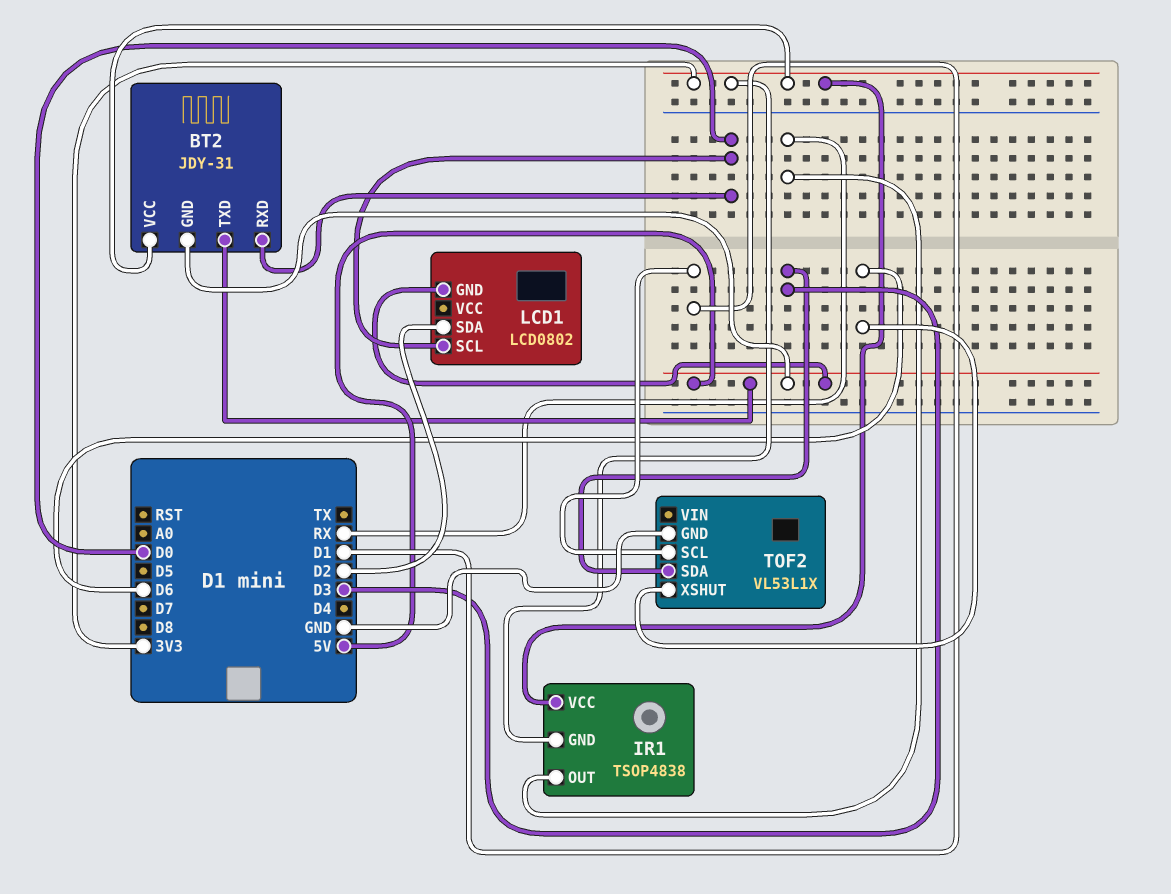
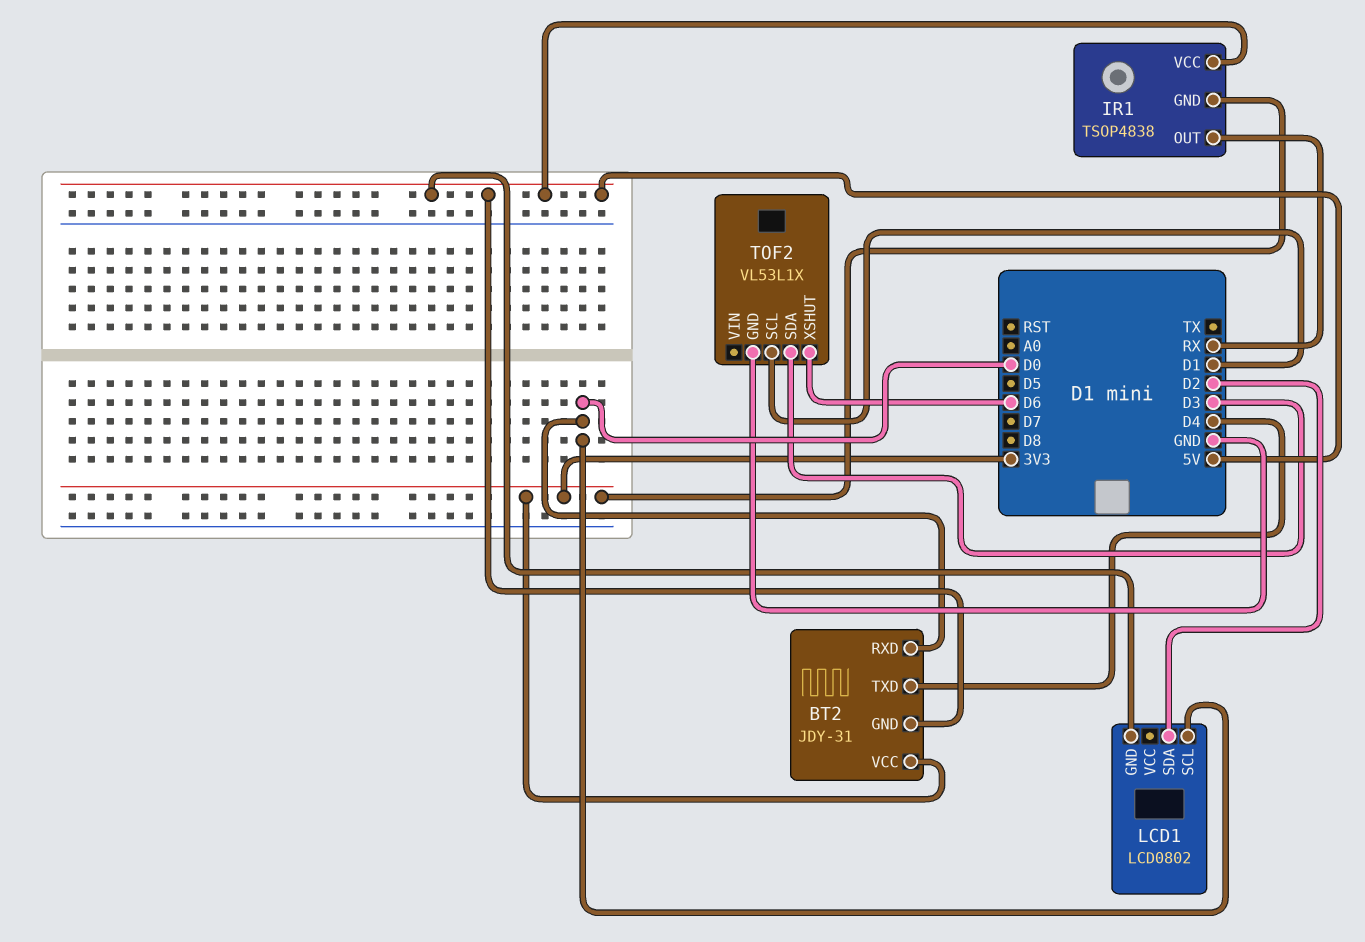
BT2 pin TXD: 5V -> D4
IR1 pin VCC: 3V3 -> 5V

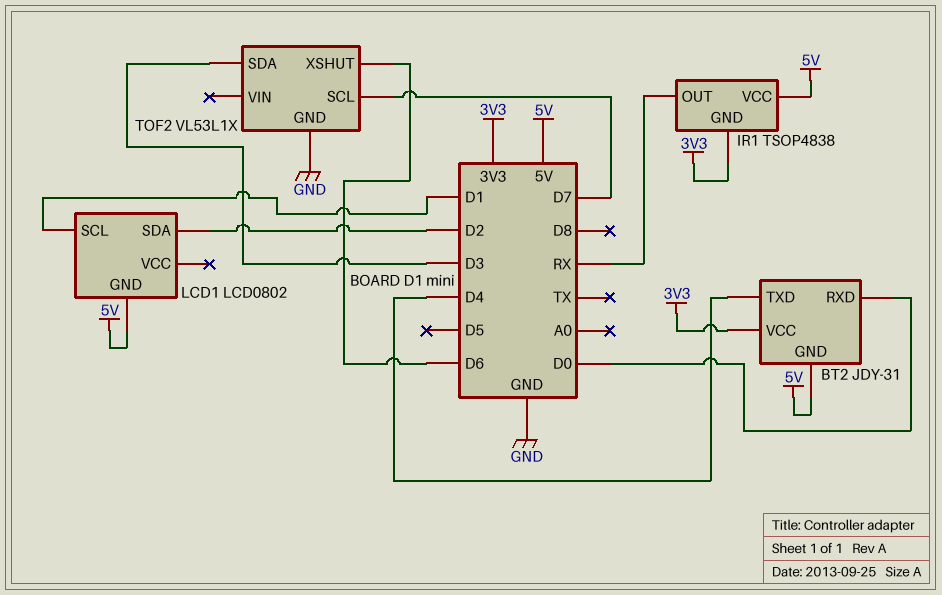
LCD1 pin SCL: D0 -> D1
TOF2 pin SCL: D1 -> D7

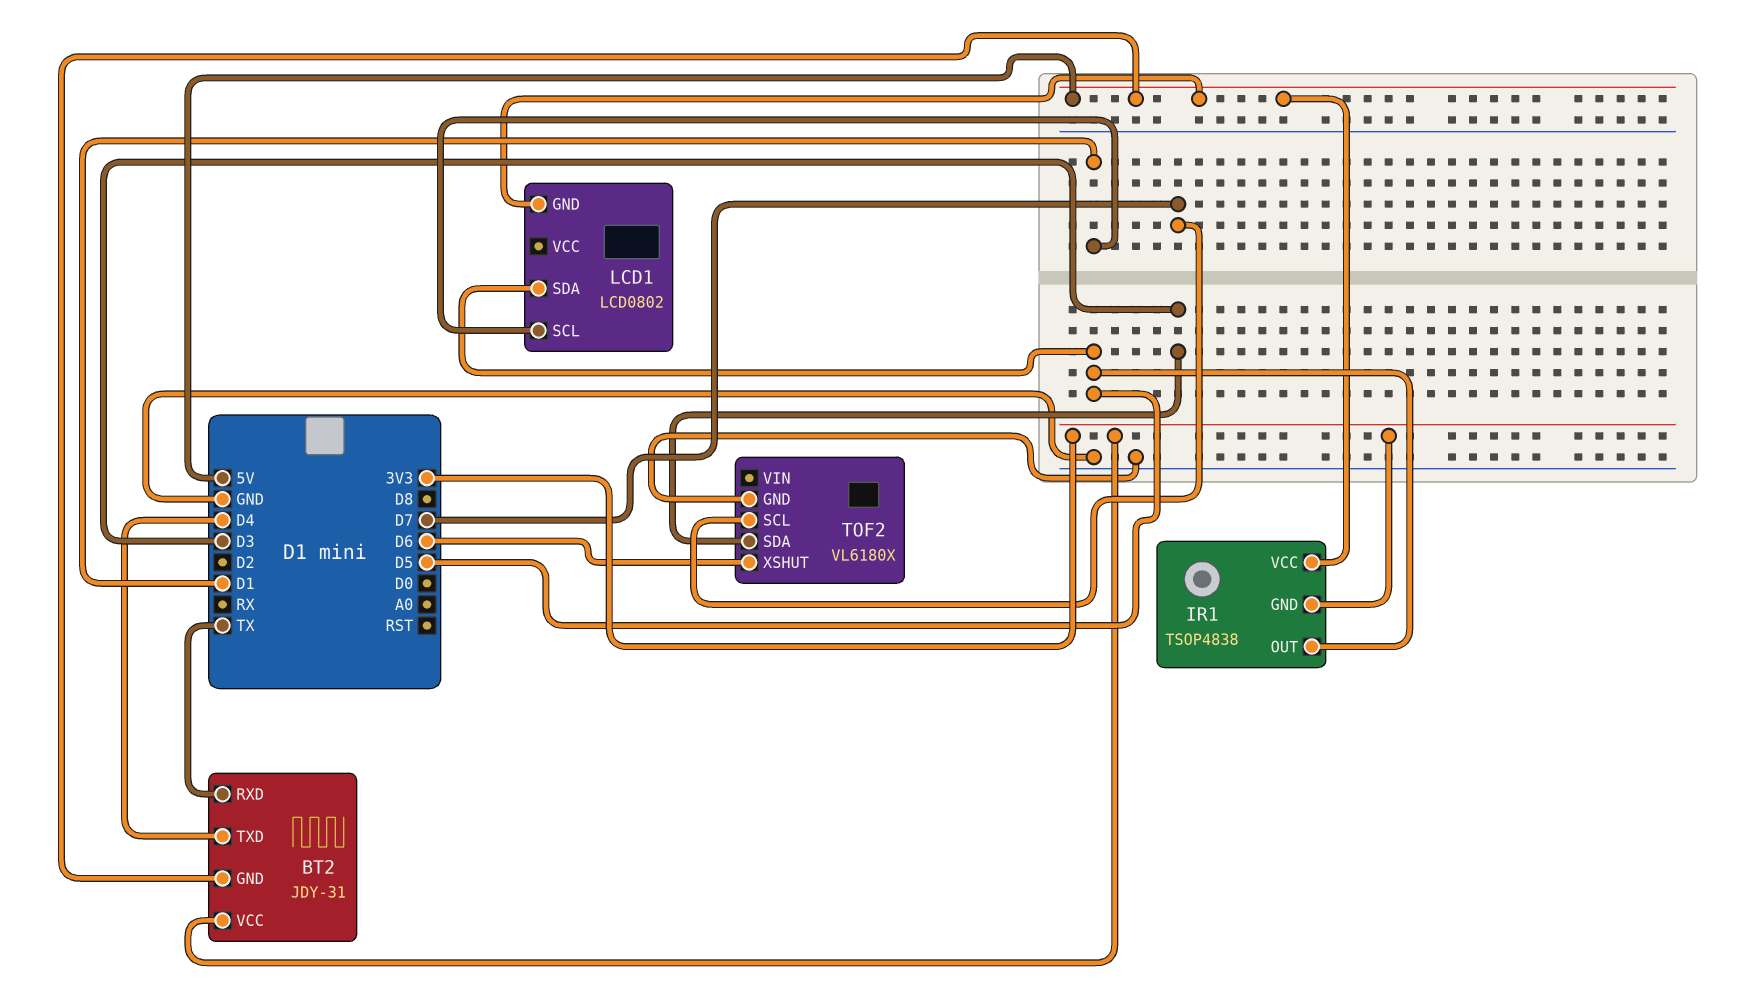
BT2 pin RXD: D0 -> TX
IR1 pin OUT: RX -> D5
LCD1 pin SDA: D2 -> D5
TOF2: VL53L1X -> VL6180X

